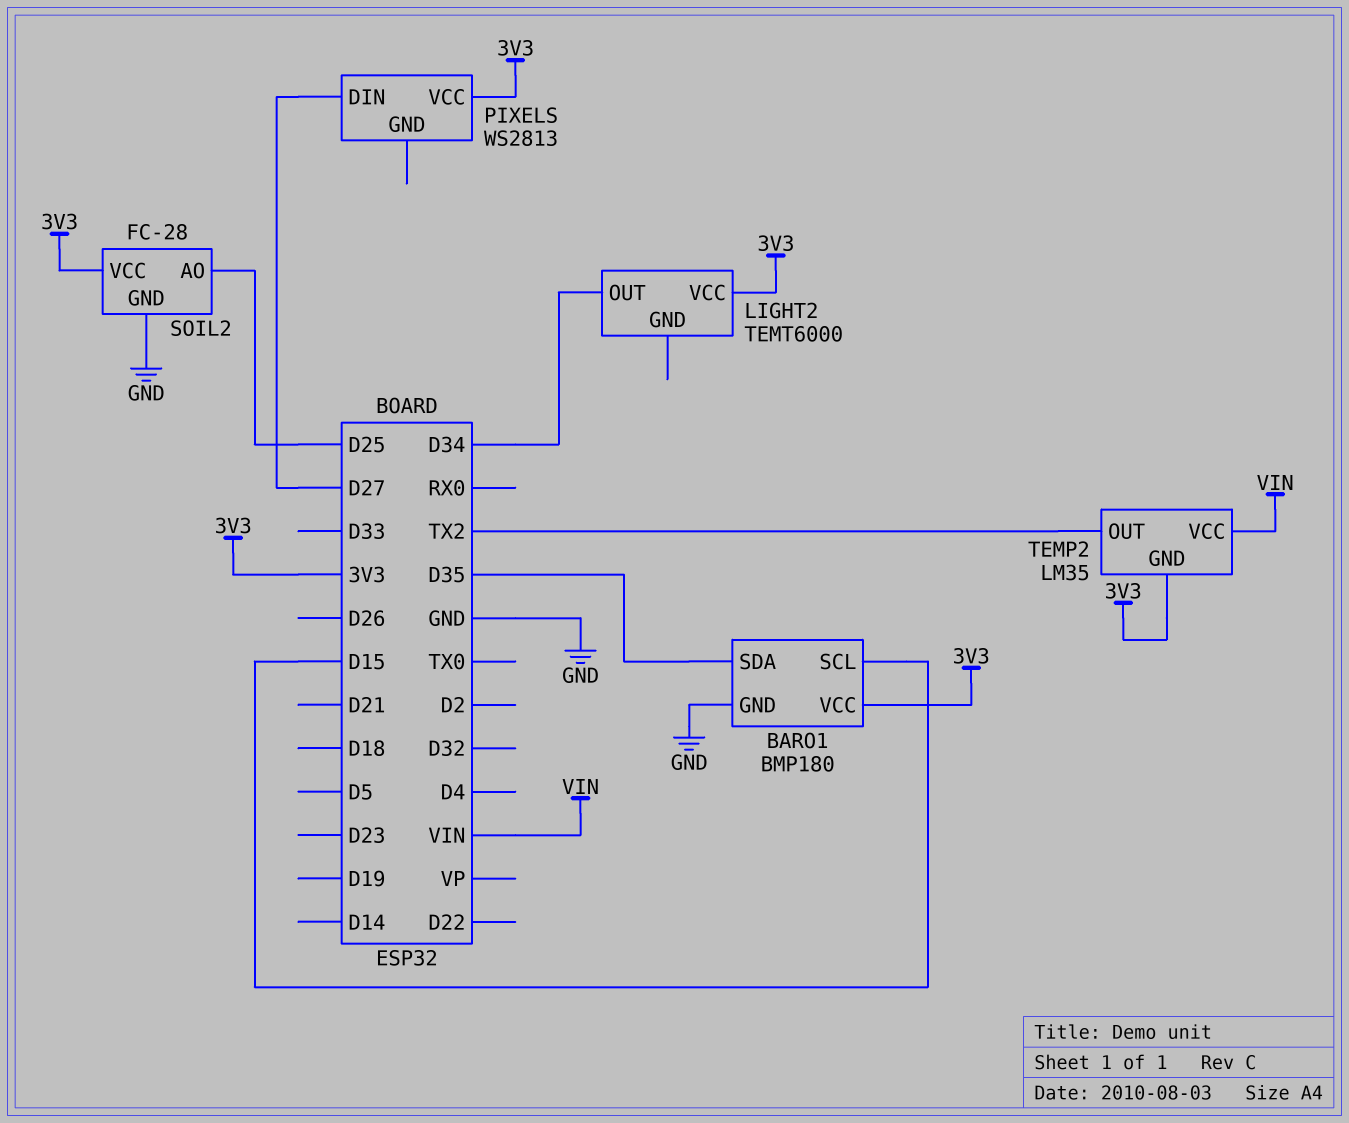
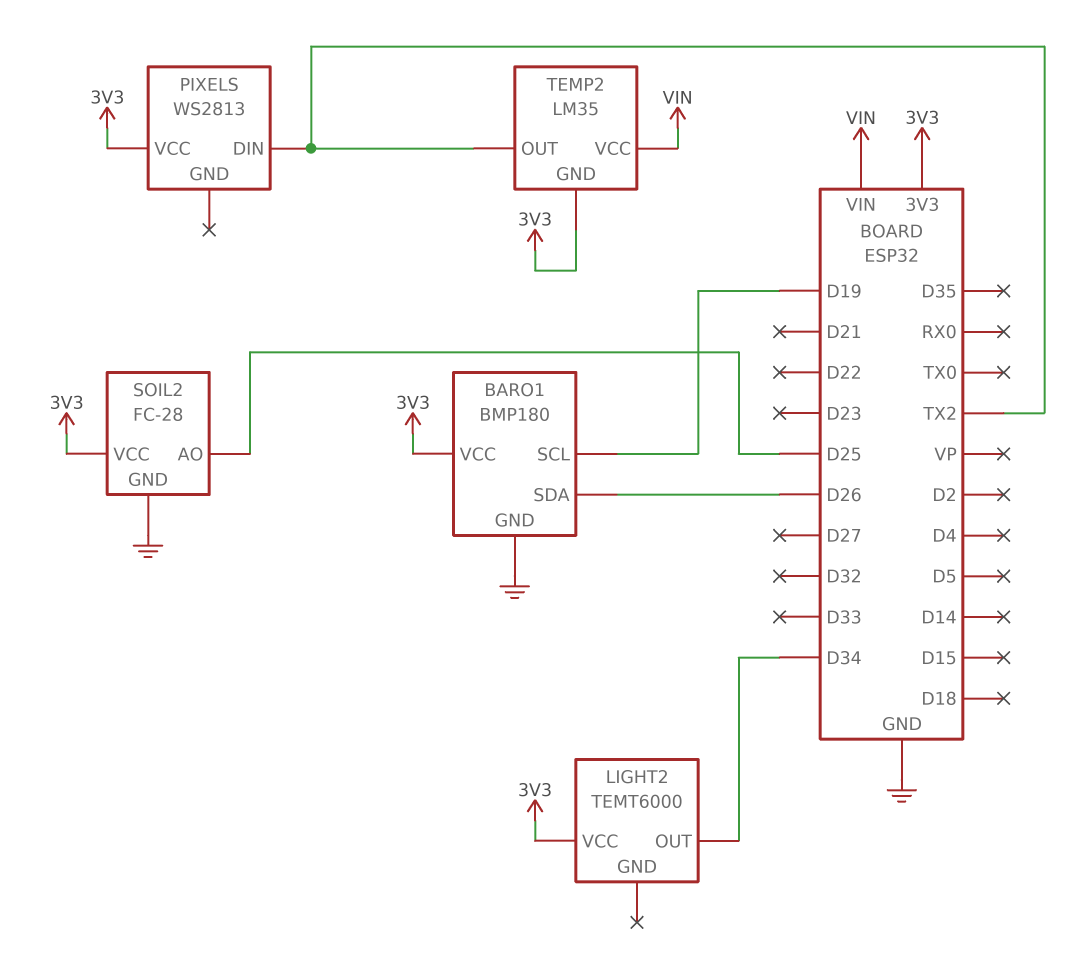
BARO1 pin SCL: D15 -> D19
BARO1 pin SDA: D35 -> D26
PIXELS pin DIN: D27 -> TX2

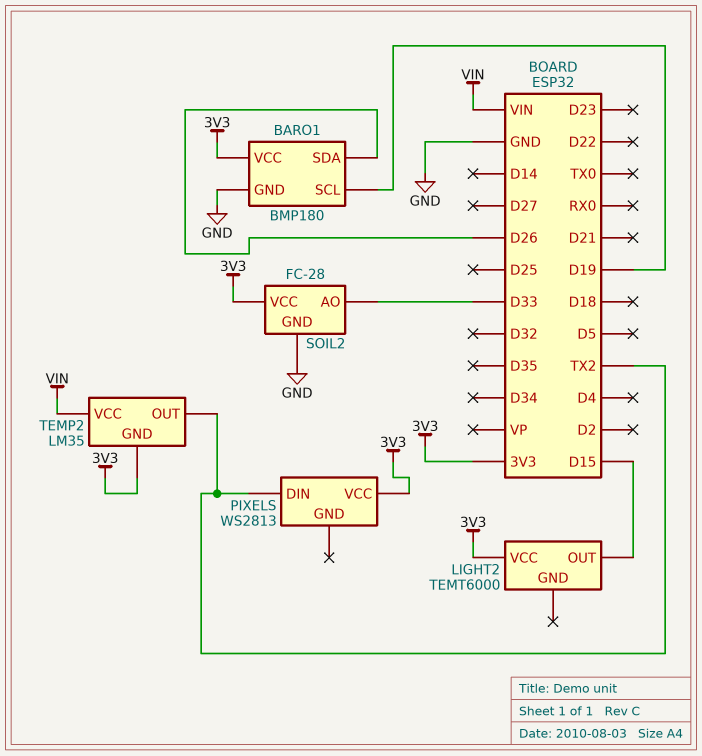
LIGHT2 pin OUT: D34 -> D15
SOIL2 pin AO: D25 -> D33

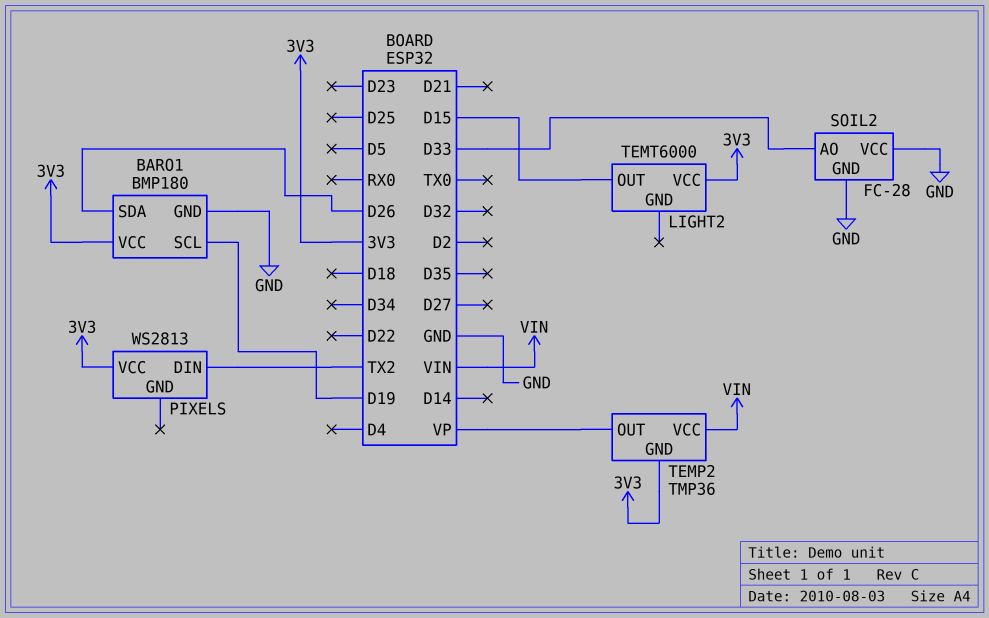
SOIL2 pin VCC: 3V3 -> GND
TEMP2: LM35 -> TMP36
TEMP2 pin OUT: TX2 -> VP

